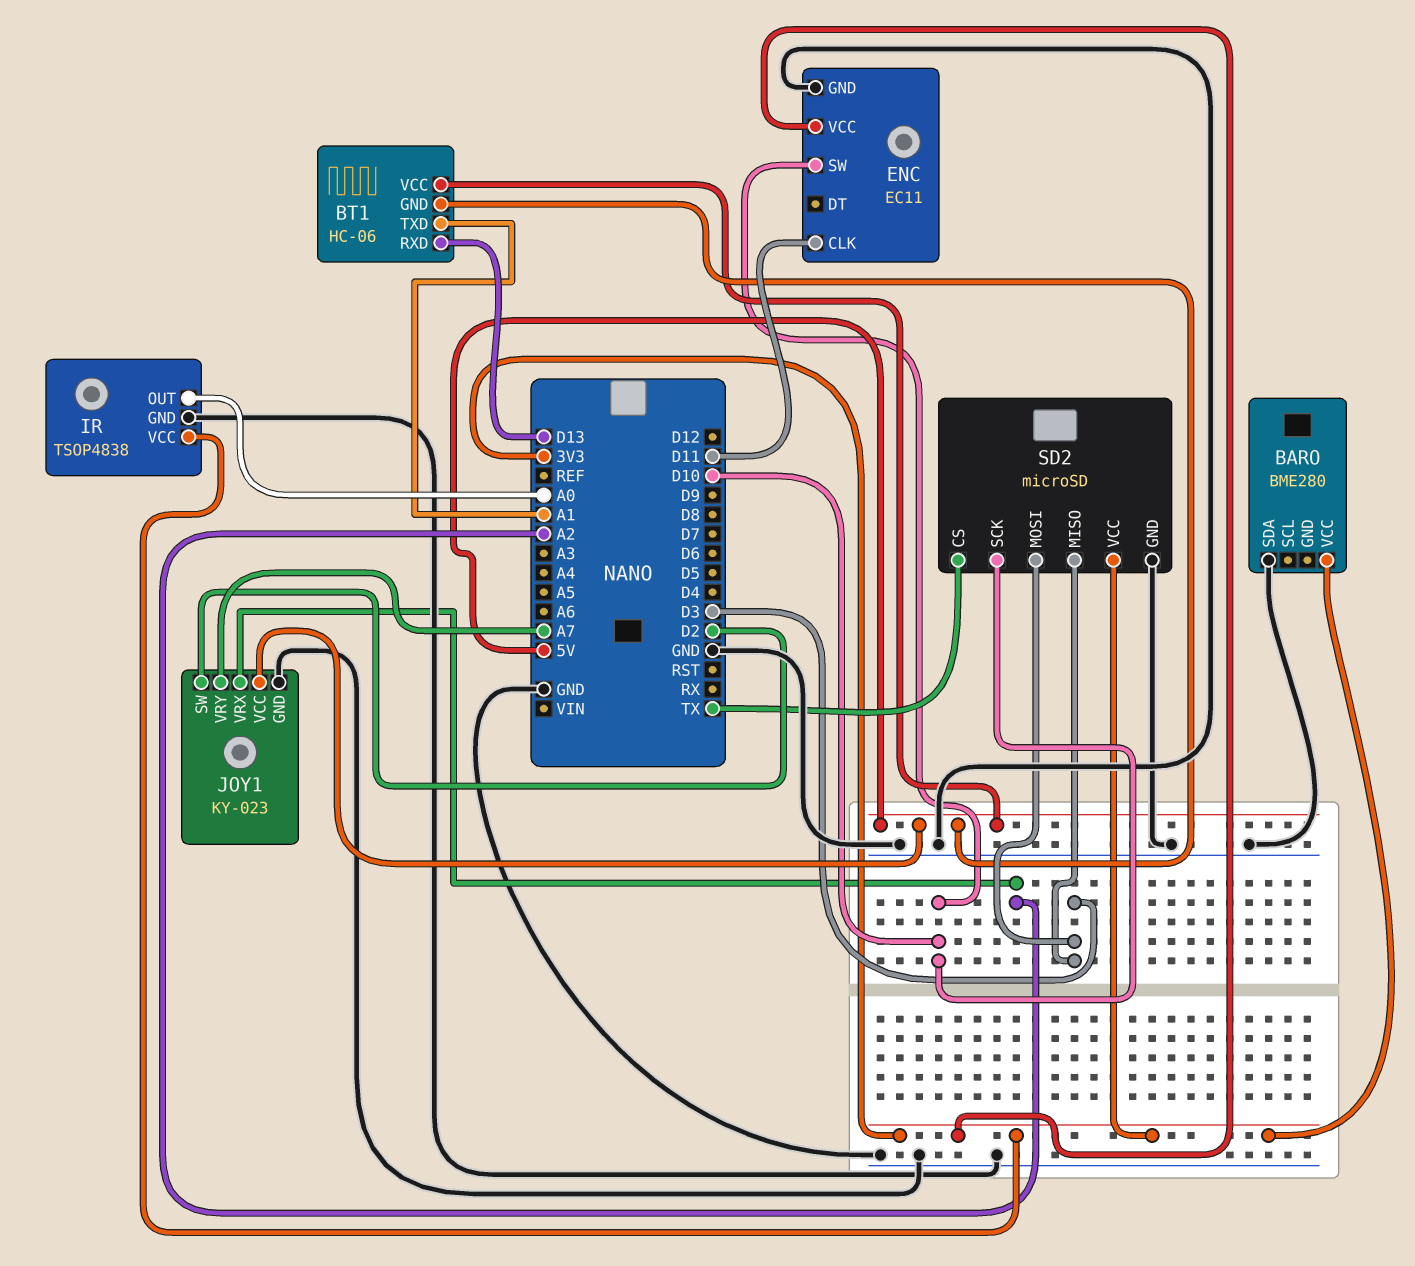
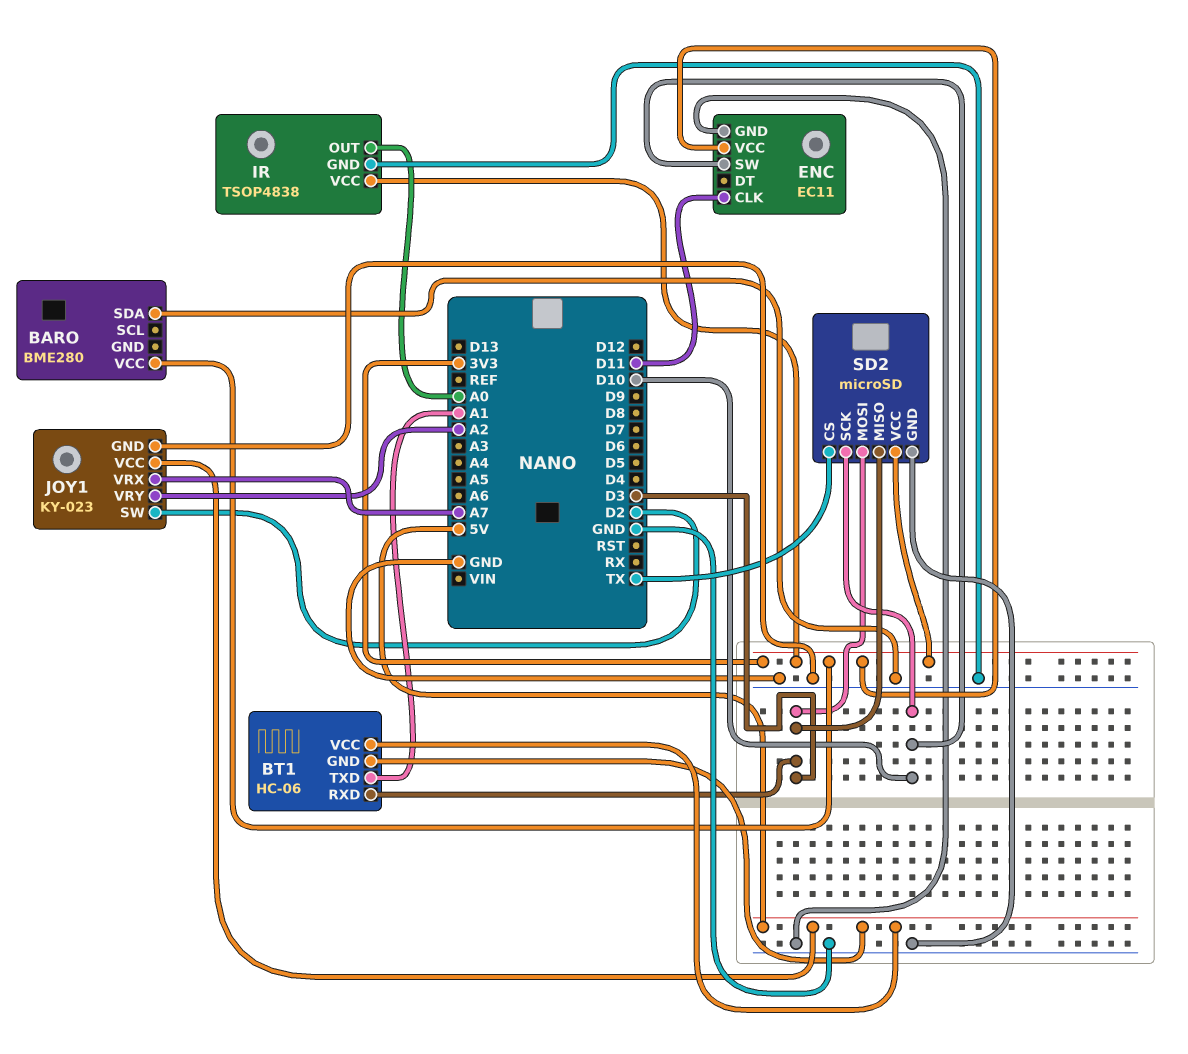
BT1 pin RXD: D13 -> D3
JOY1 pin VRX: A2 -> A7
JOY1 pin VRY: A7 -> A2

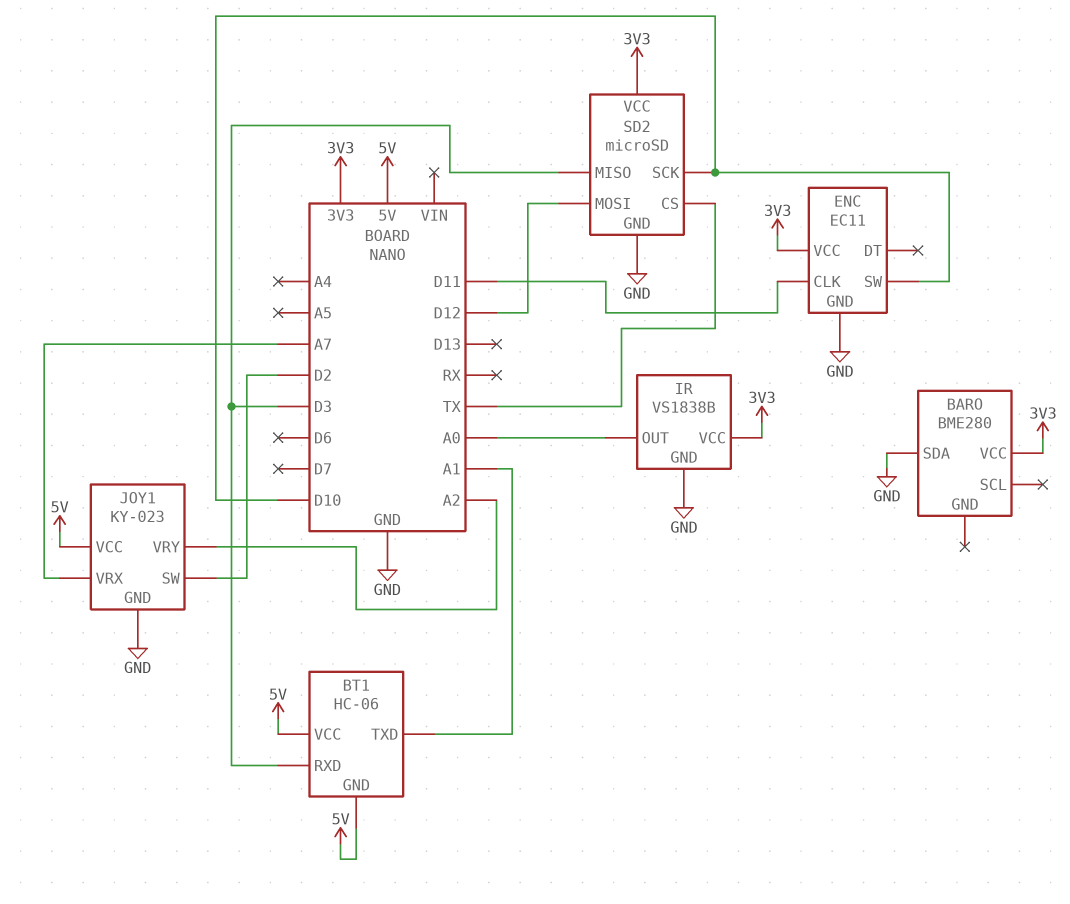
IR: TSOP4838 -> VS1838B
SD2 pin MOSI: D3 -> D12

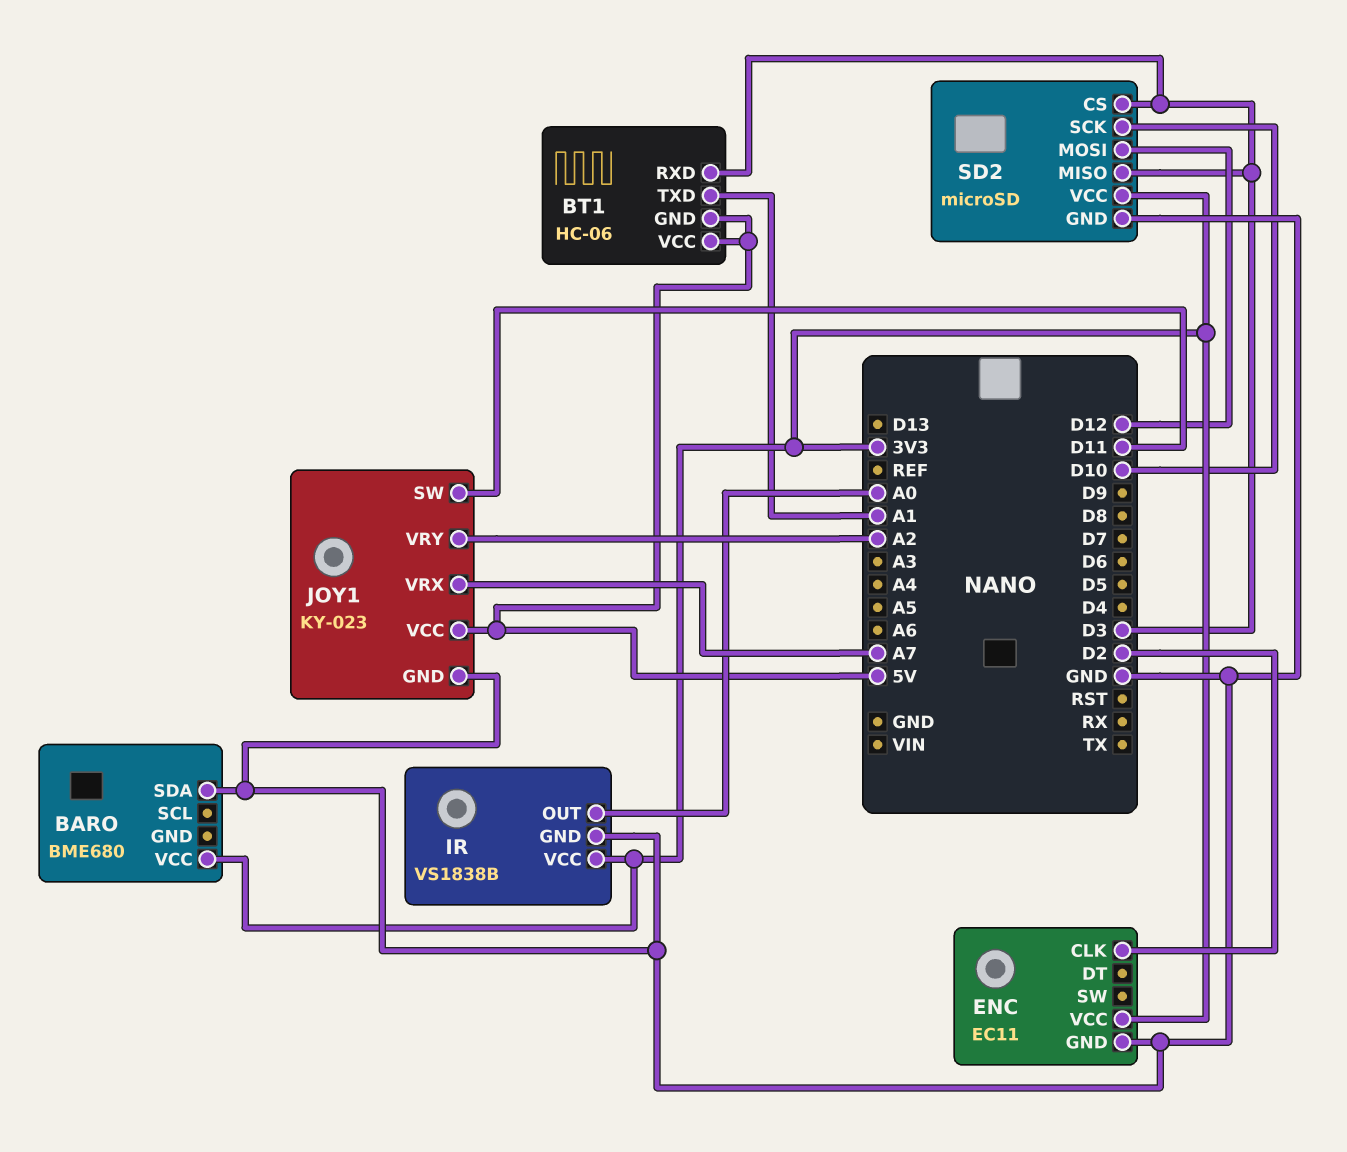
BARO: BME280 -> BME680
ENC pin CLK: D11 -> D2
ENC pin SW: D10 -> none
JOY1 pin SW: D2 -> D11
SD2 pin CS: TX -> D3

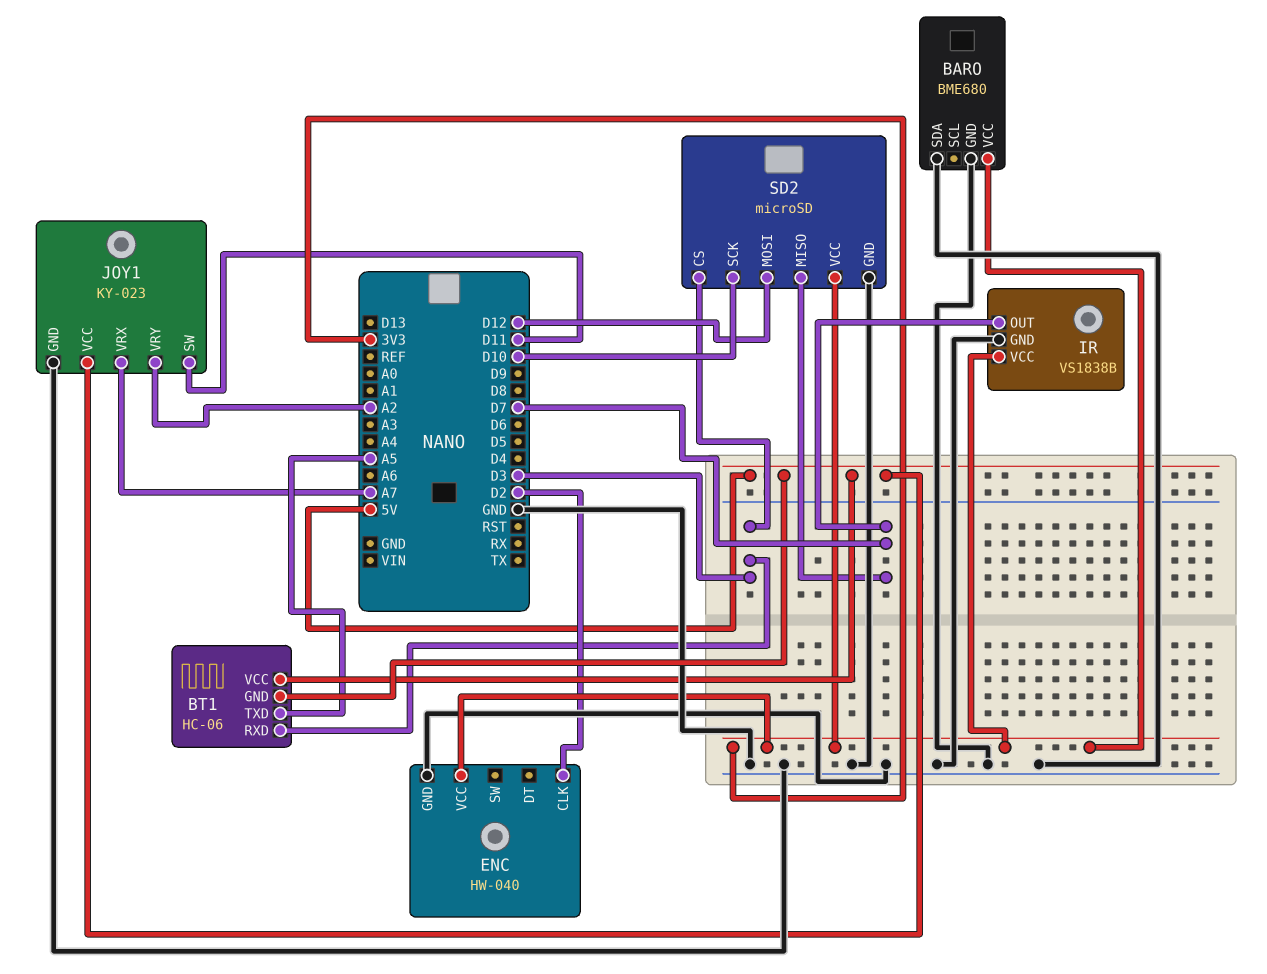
BARO pin GND: none -> GND
BT1 pin TXD: A1 -> A5
ENC: EC11 -> HW-040
IR pin OUT: A0 -> D7
SD2 pin MISO: D3 -> D7

